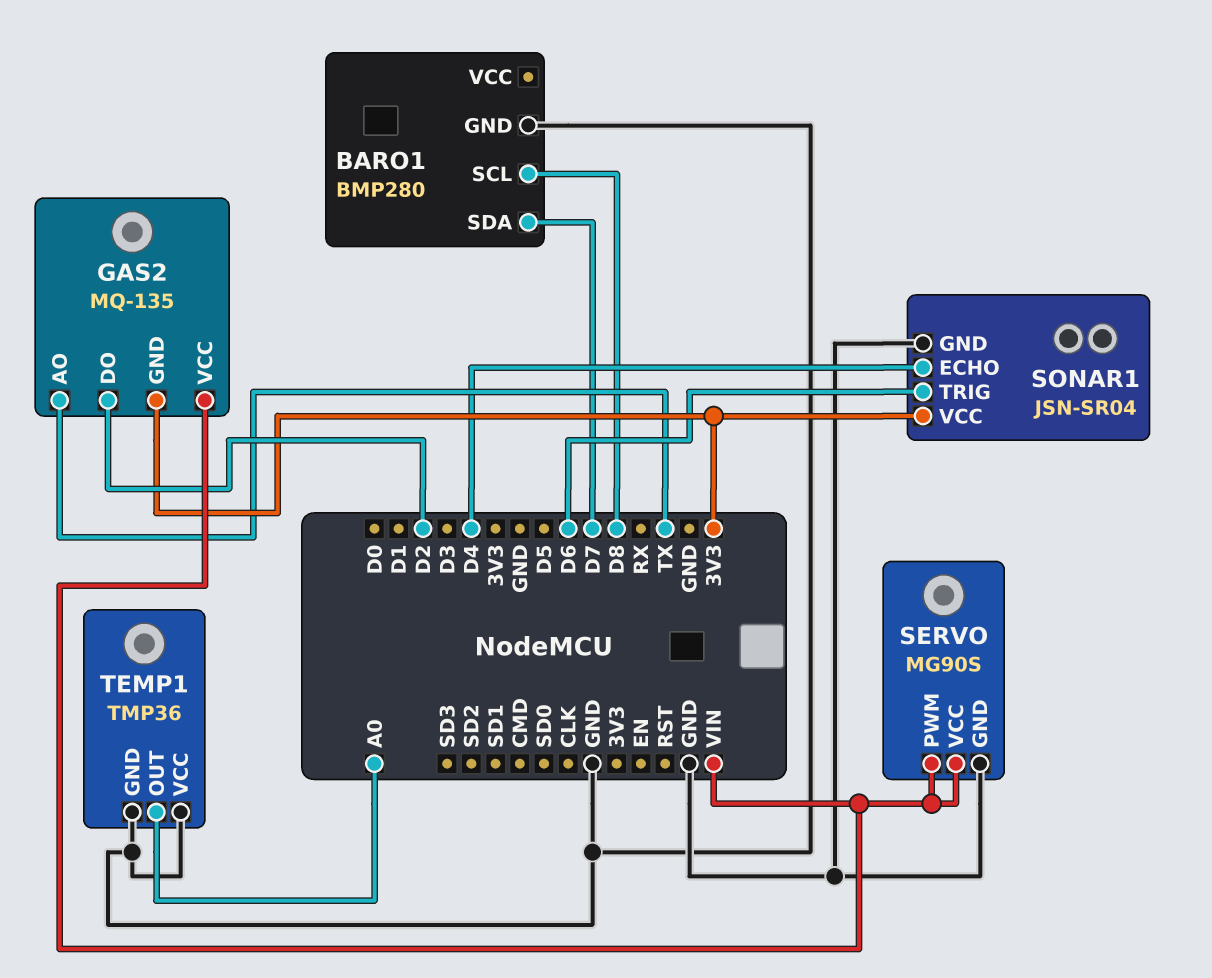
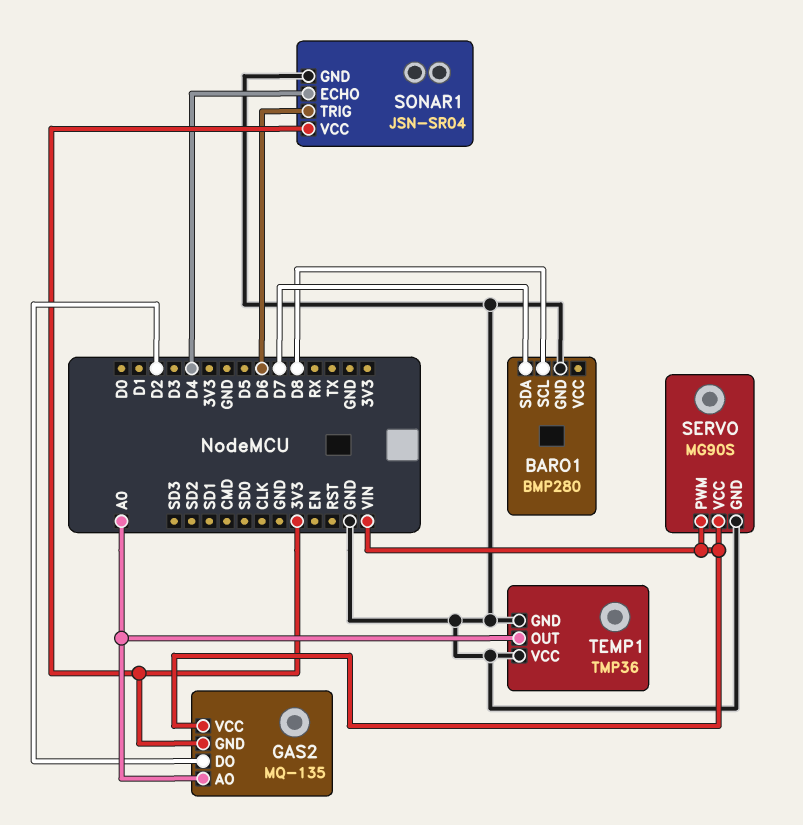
GAS2 pin AO: TX -> A0

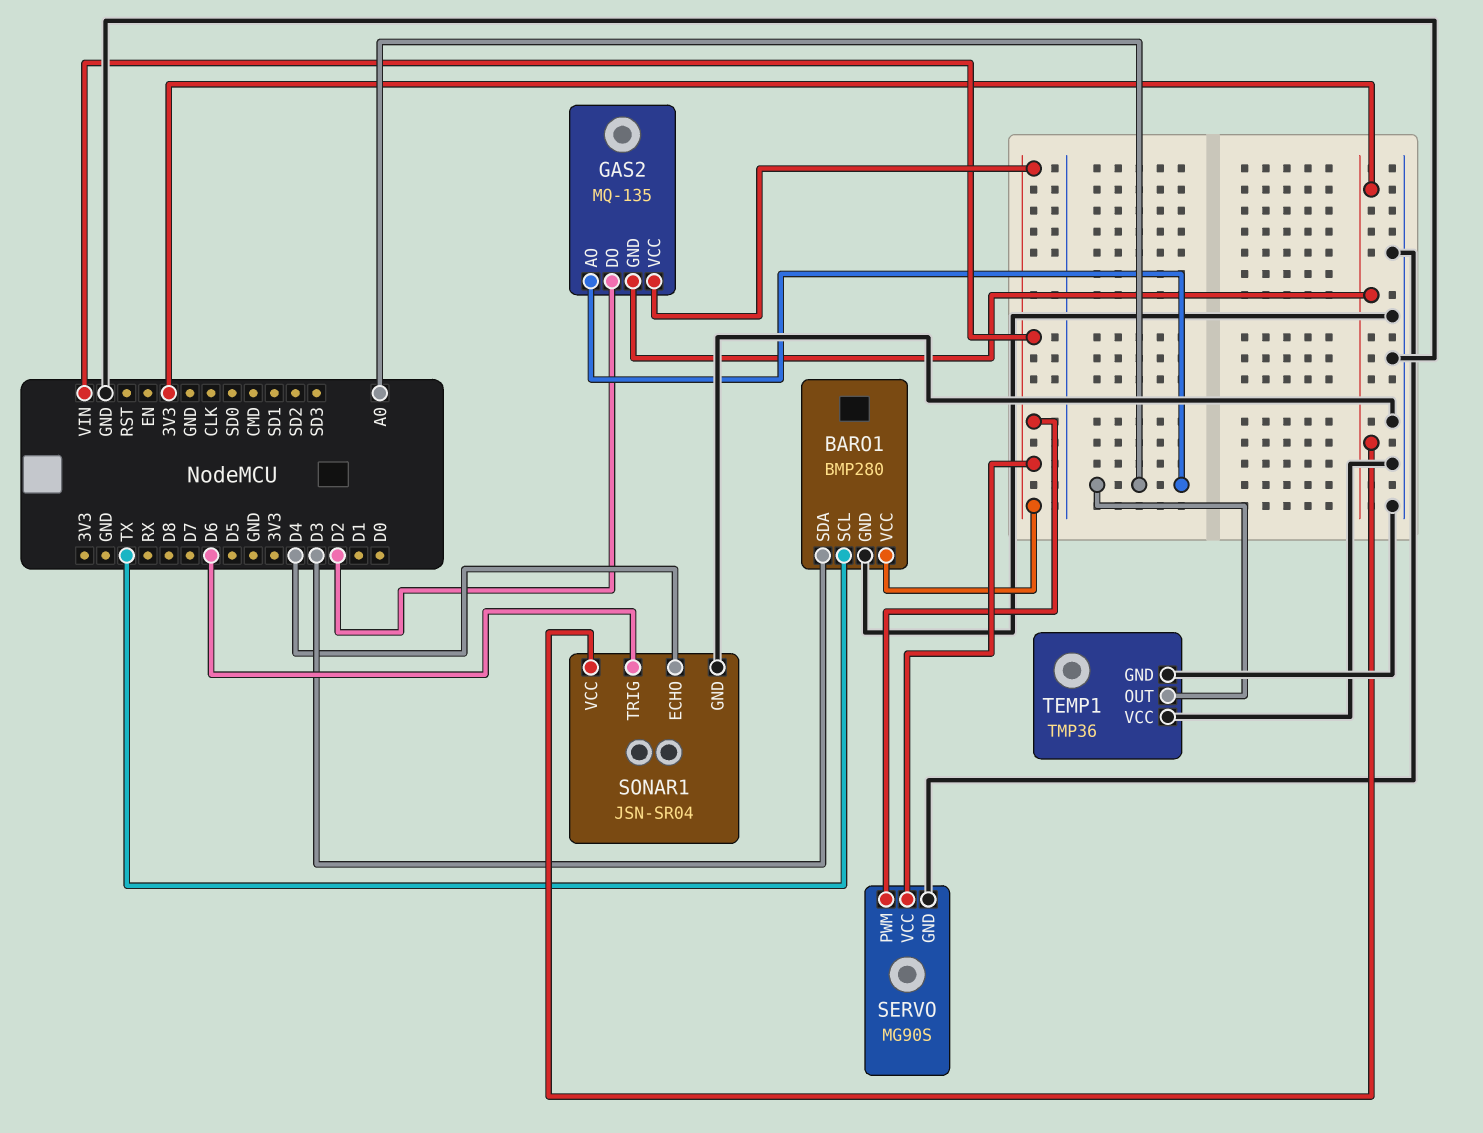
BARO1 pin SCL: D8 -> TX
BARO1 pin SDA: D7 -> D3
BARO1 pin VCC: none -> VIN

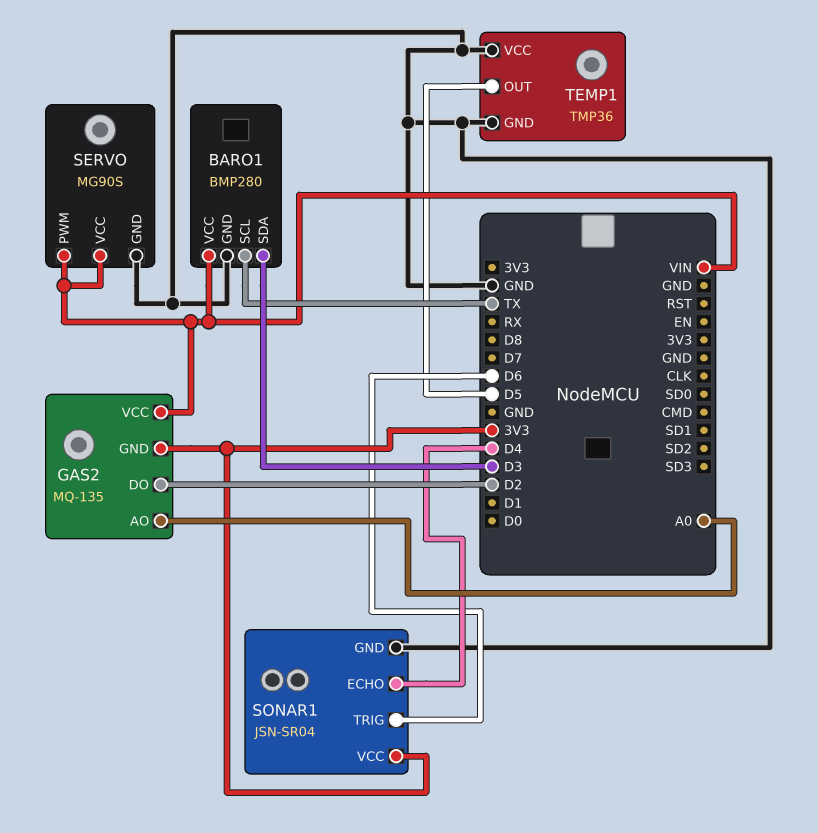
TEMP1 pin OUT: A0 -> D5

